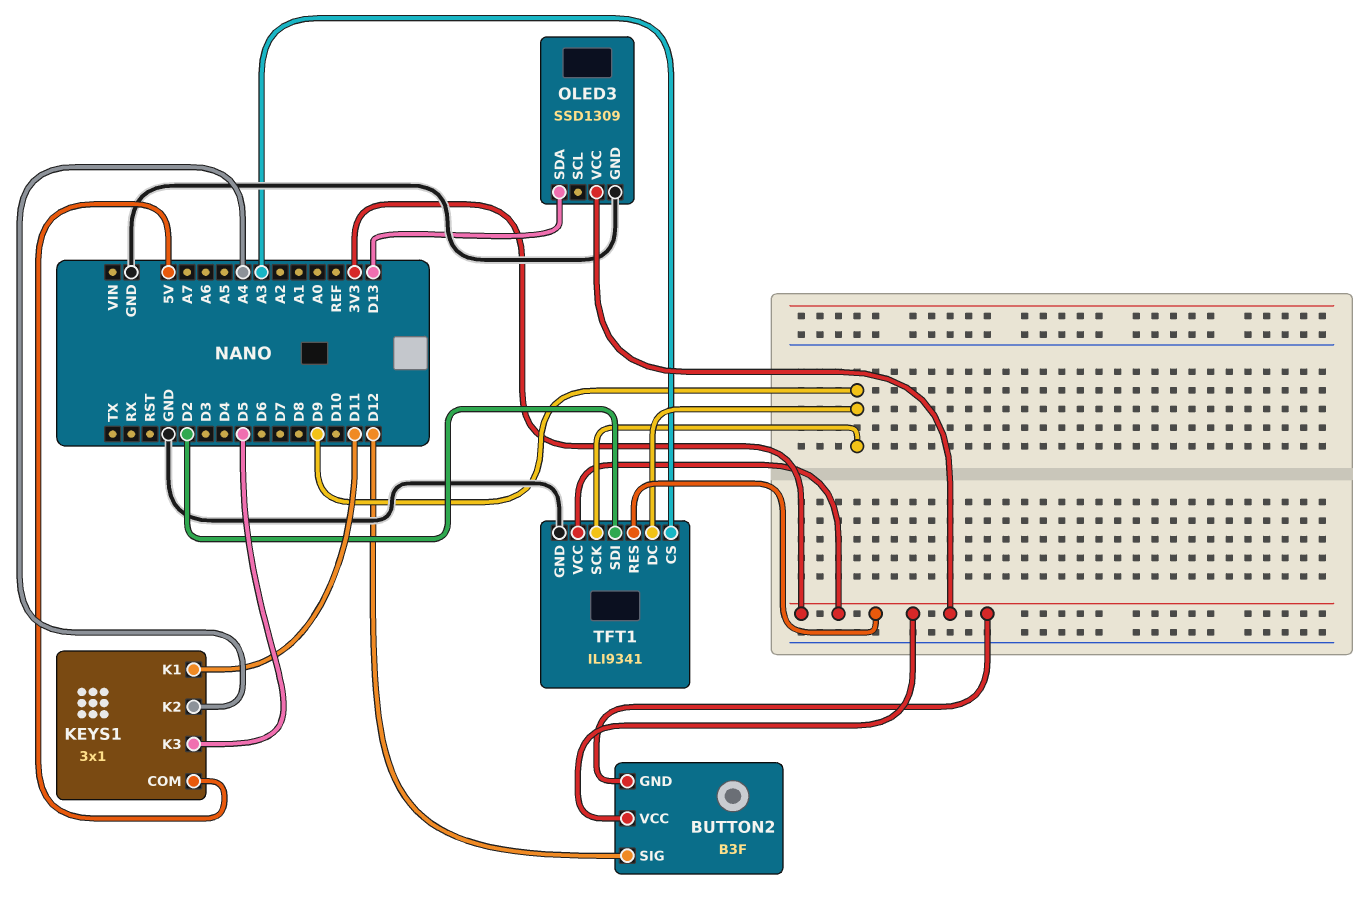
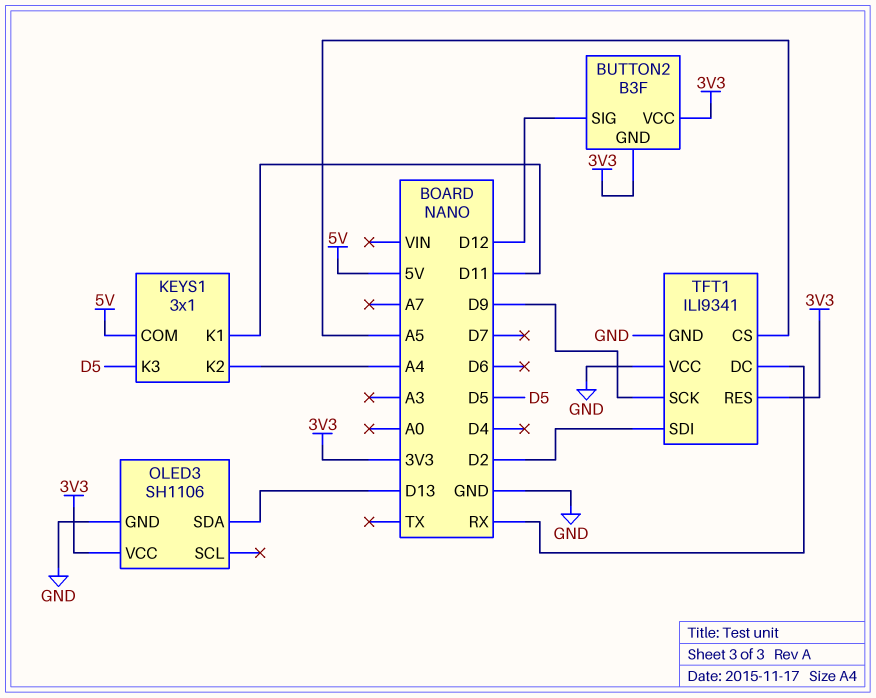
OLED3: SSD1309 -> SH1106
TFT1 pin CS: A3 -> A5
TFT1 pin DC: D9 -> RX
TFT1 pin VCC: 3V3 -> GND

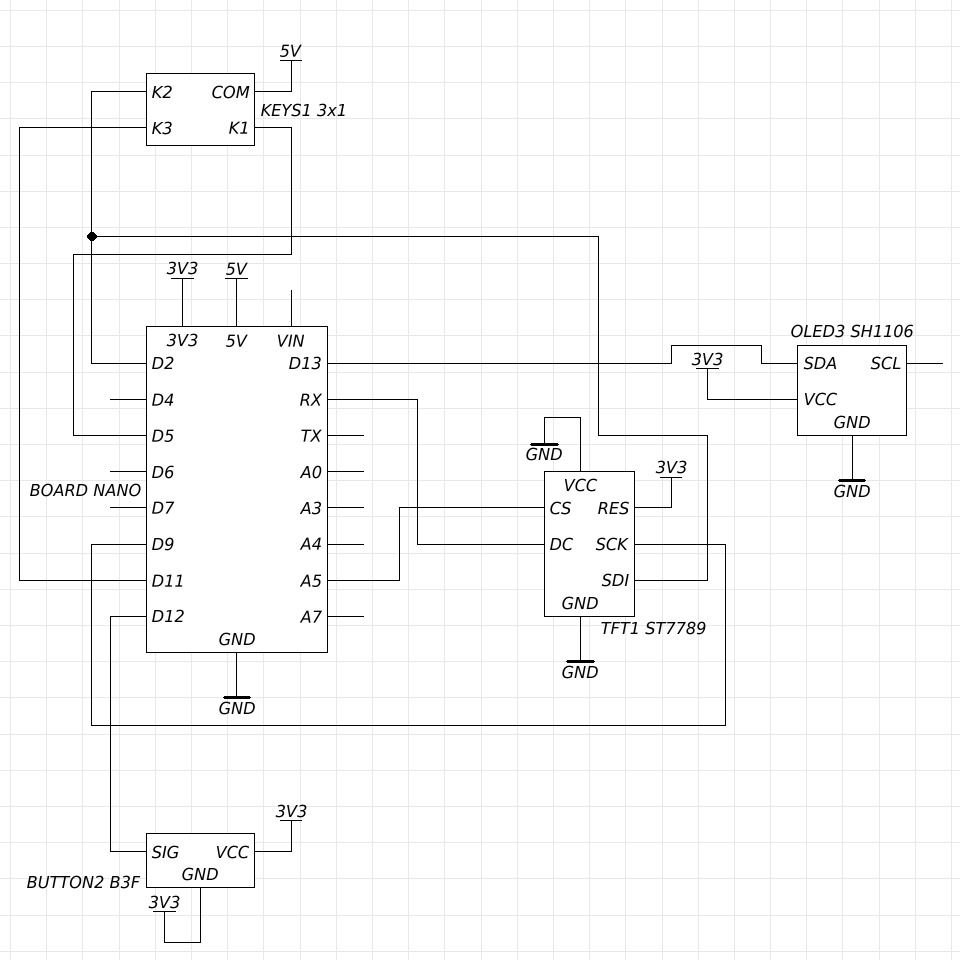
KEYS1 pin K1: D11 -> D5
KEYS1 pin K2: A4 -> D2
KEYS1 pin K3: D5 -> D11
TFT1: ILI9341 -> ST7789

